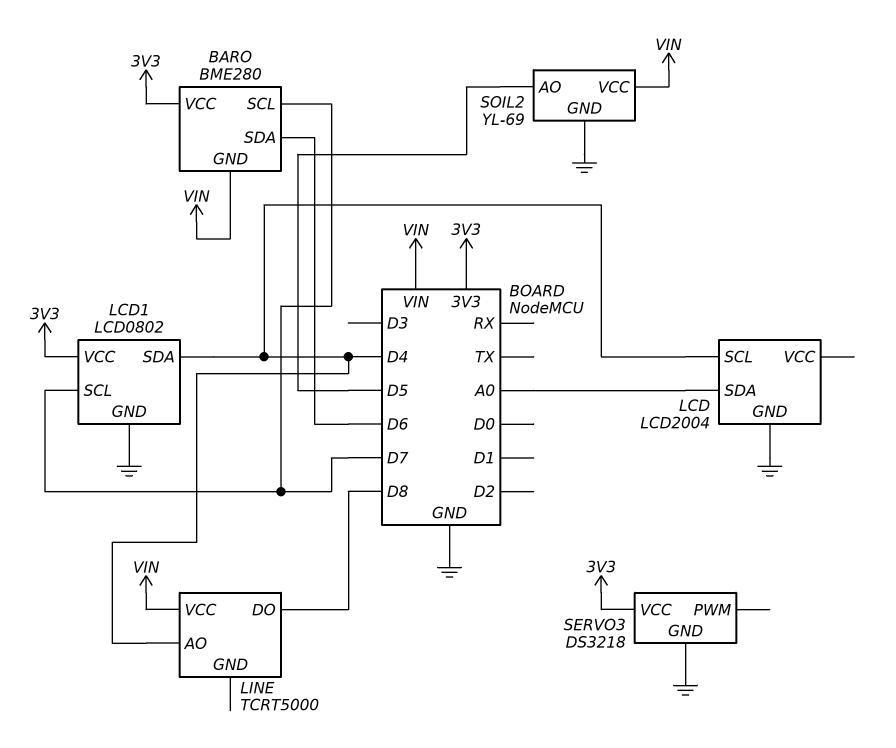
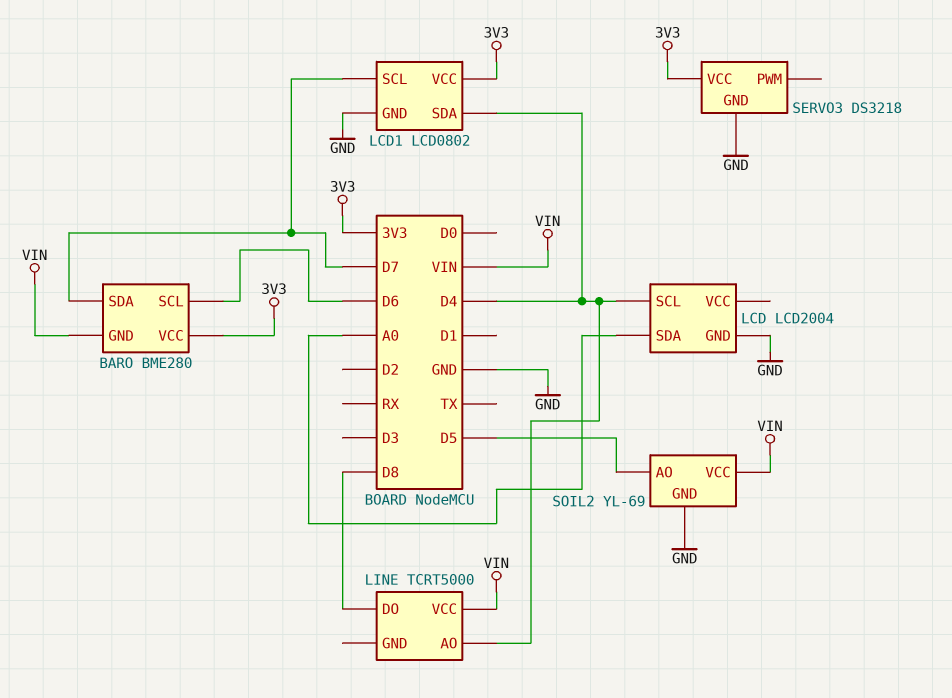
BARO pin SCL: D7 -> D6
BARO pin SDA: D6 -> D7

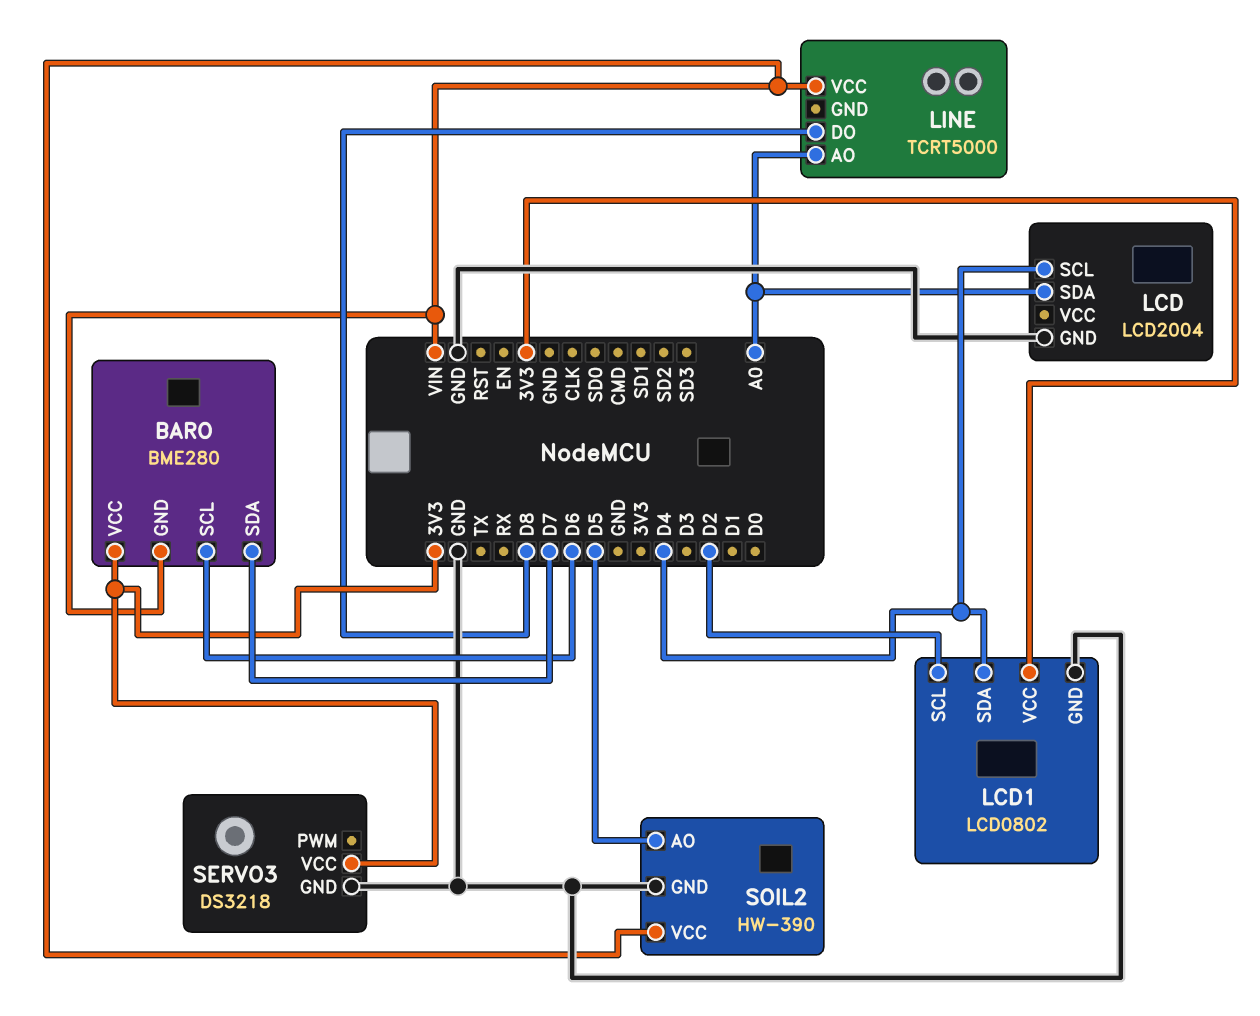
LCD1 pin SCL: D7 -> D2
LINE pin AO: D4 -> A0
SOIL2: YL-69 -> HW-390

